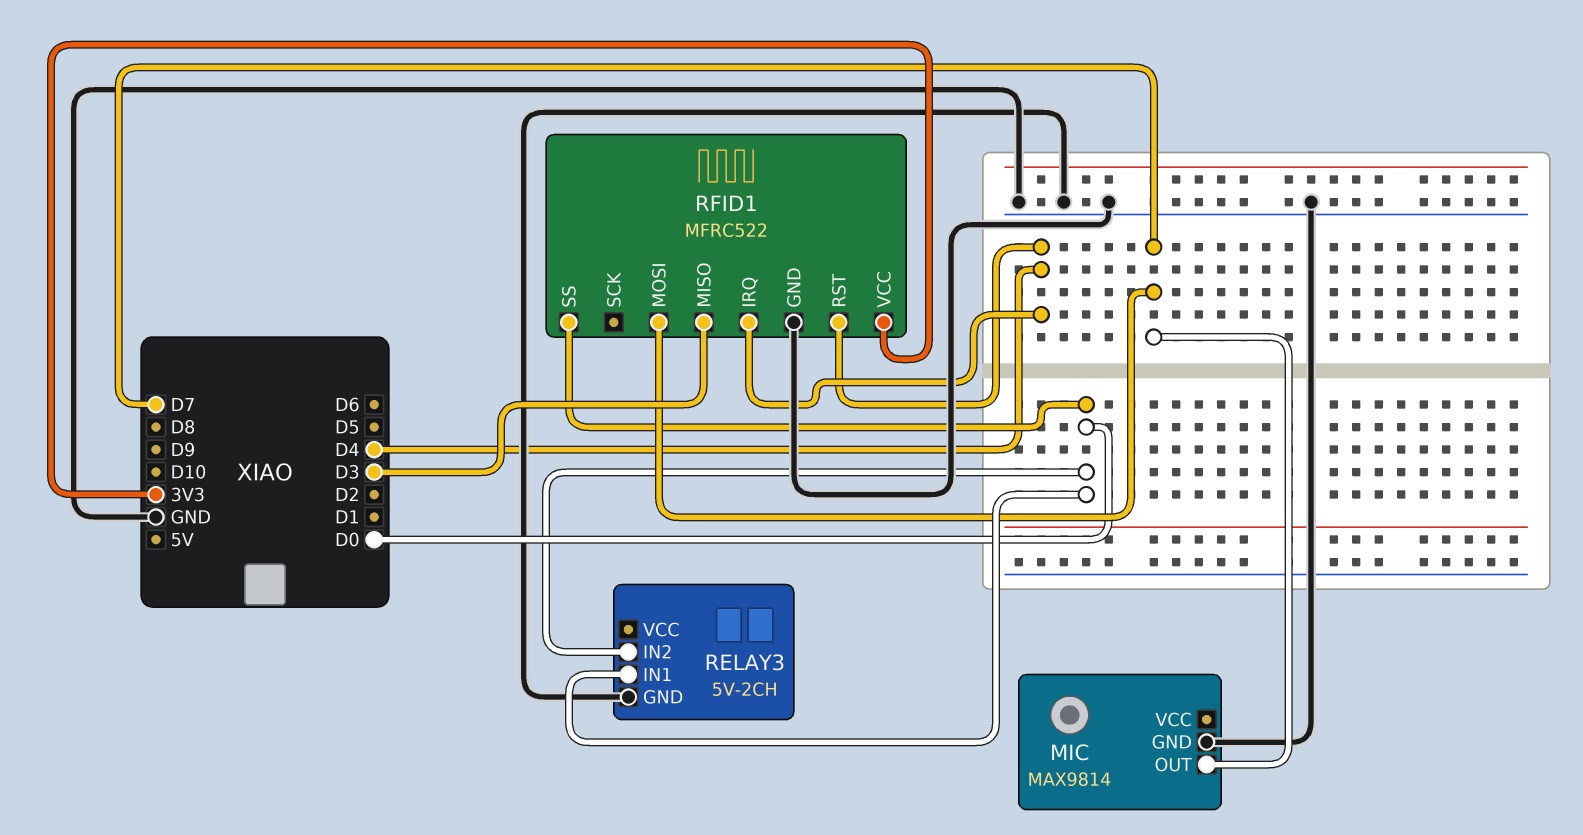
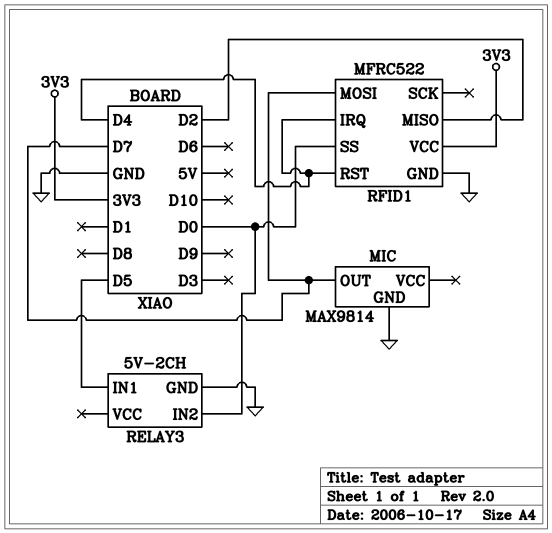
RELAY3 pin IN1: D0 -> D5
RFID1 pin MISO: D3 -> D2

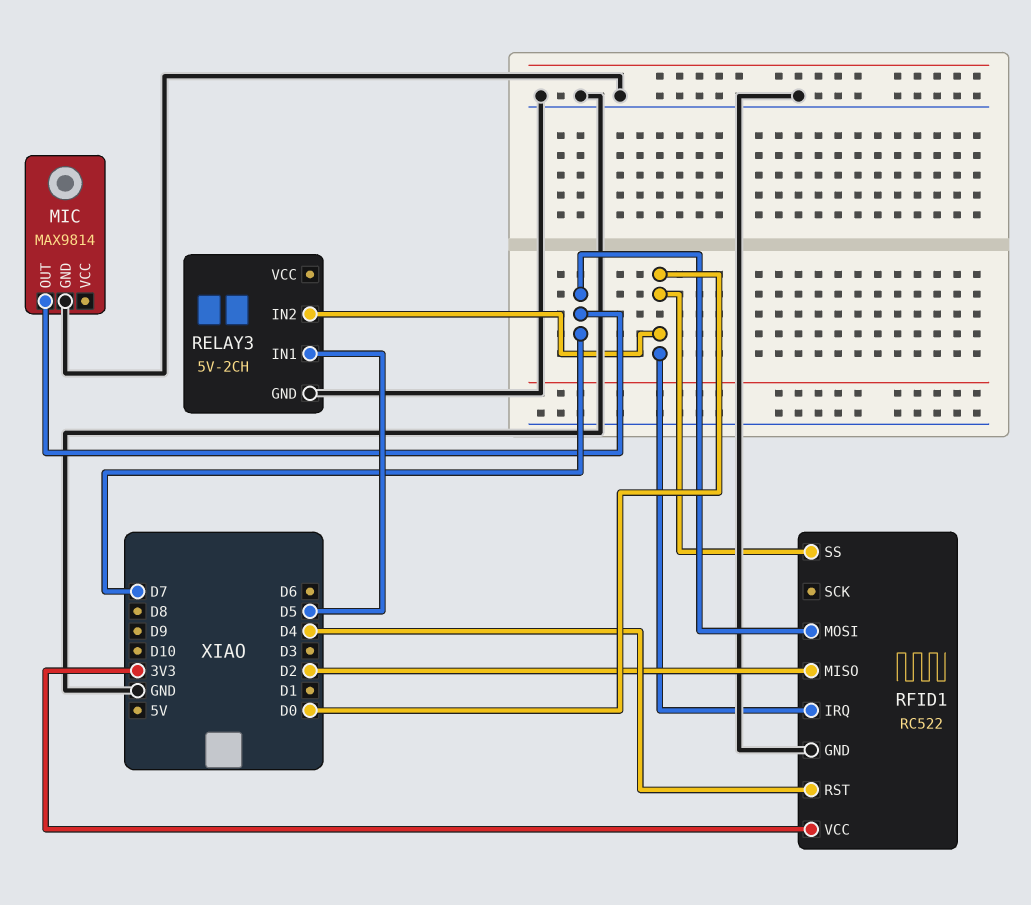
RFID1: MFRC522 -> RC522
RFID1 pin IRQ: D4 -> D0

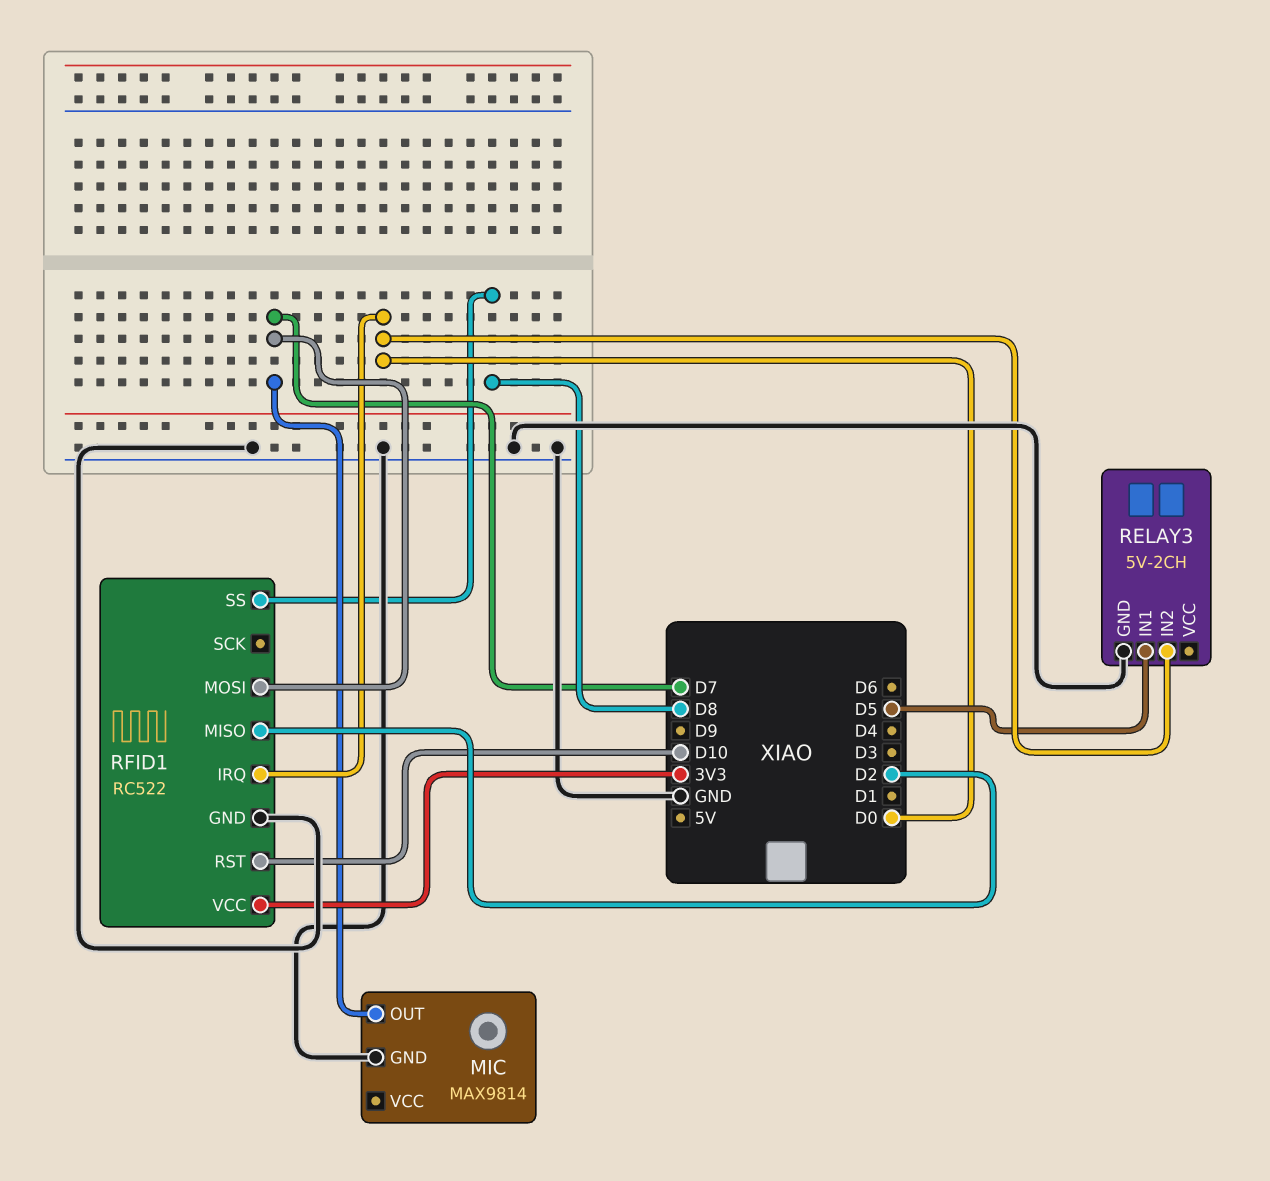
RFID1 pin RST: D4 -> D10
RFID1 pin SS: D0 -> D8

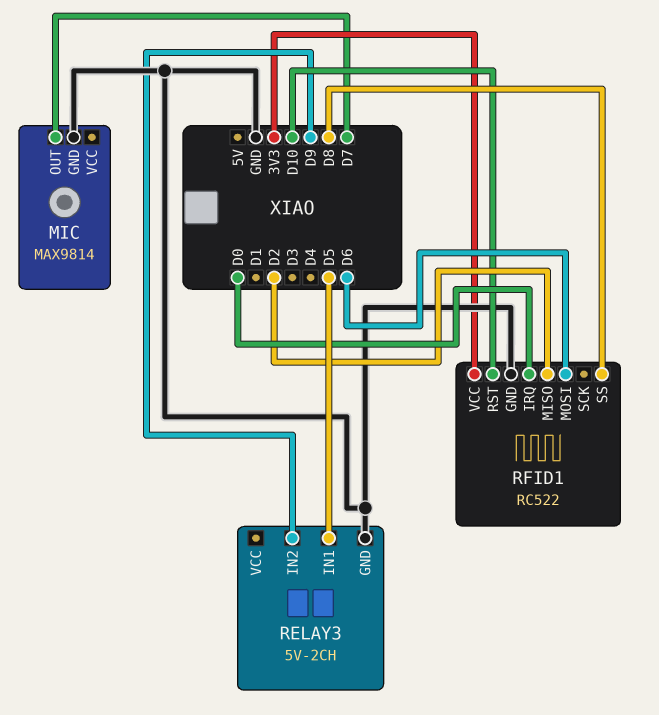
RELAY3 pin IN2: D0 -> D9
RFID1 pin MOSI: D7 -> D6

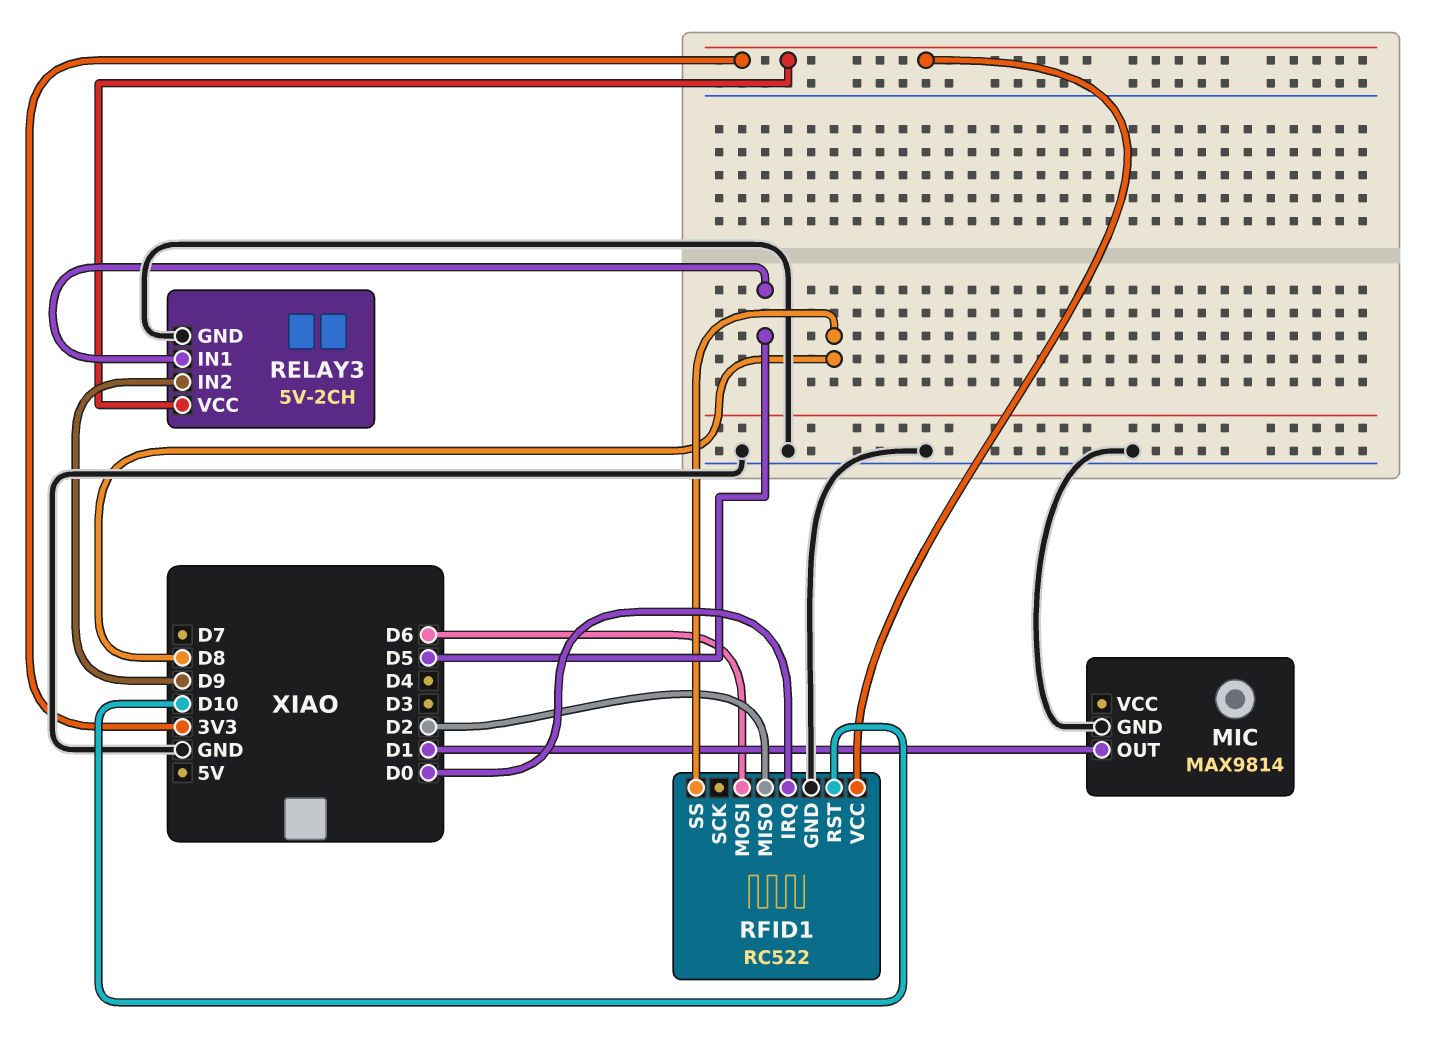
MIC pin OUT: D7 -> D1
RELAY3 pin VCC: none -> 3V3

